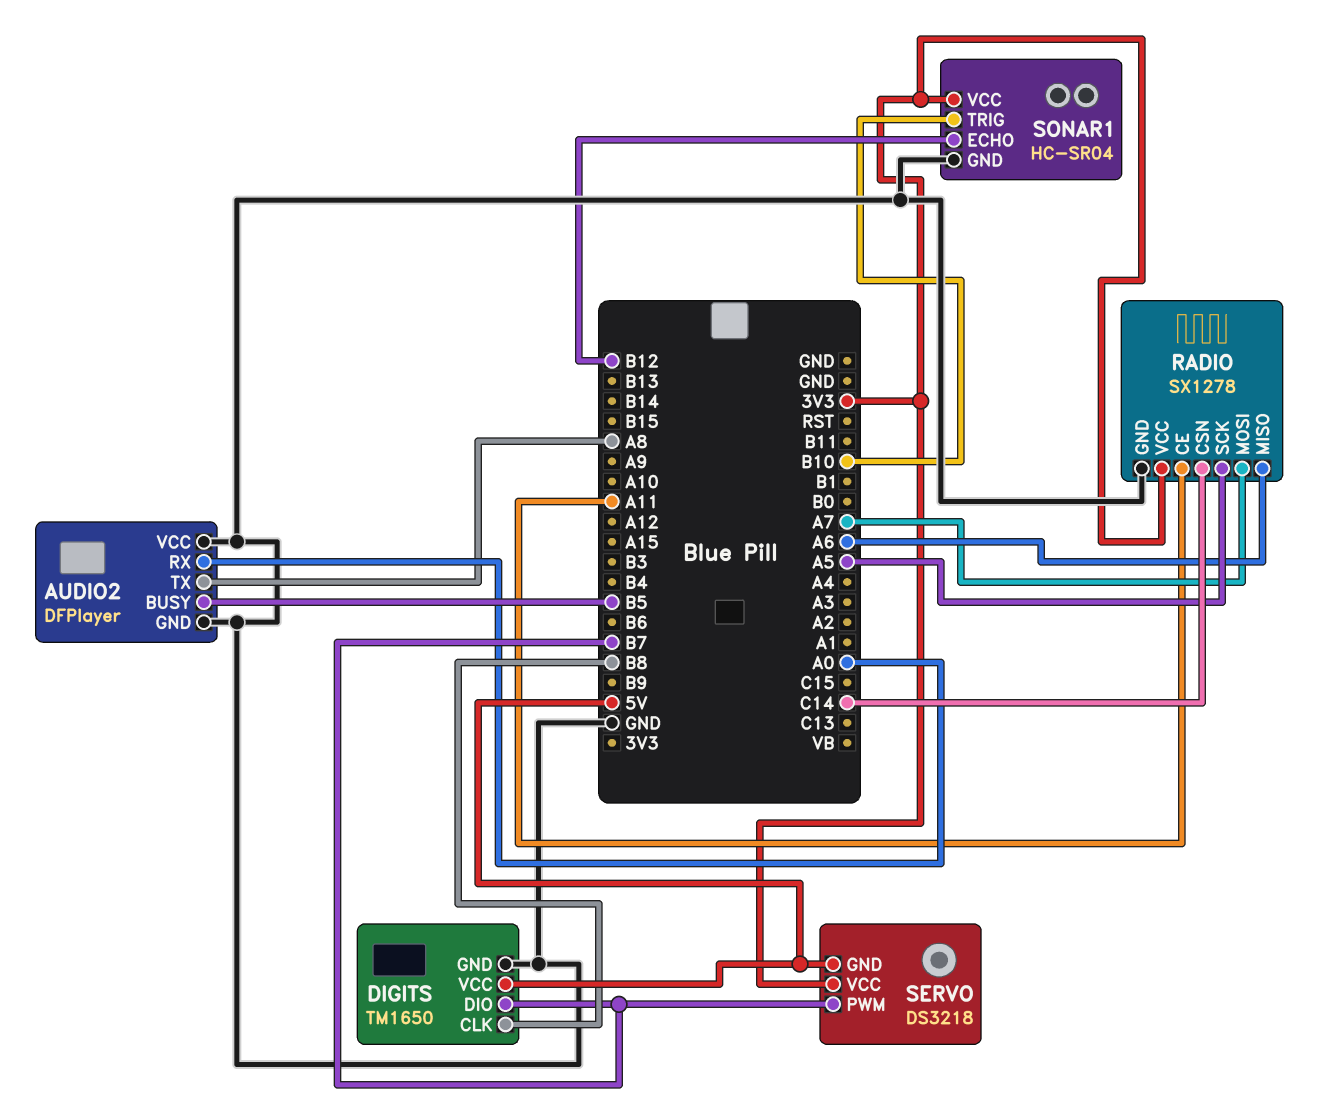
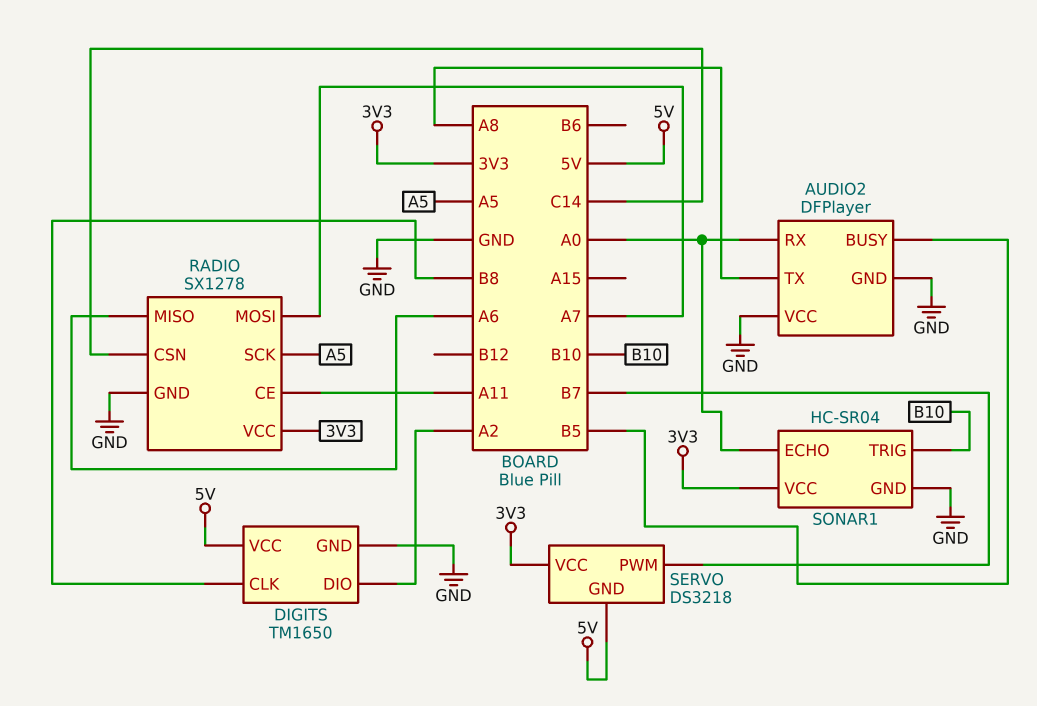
DIGITS pin DIO: B7 -> A2
SONAR1 pin ECHO: B12 -> A0

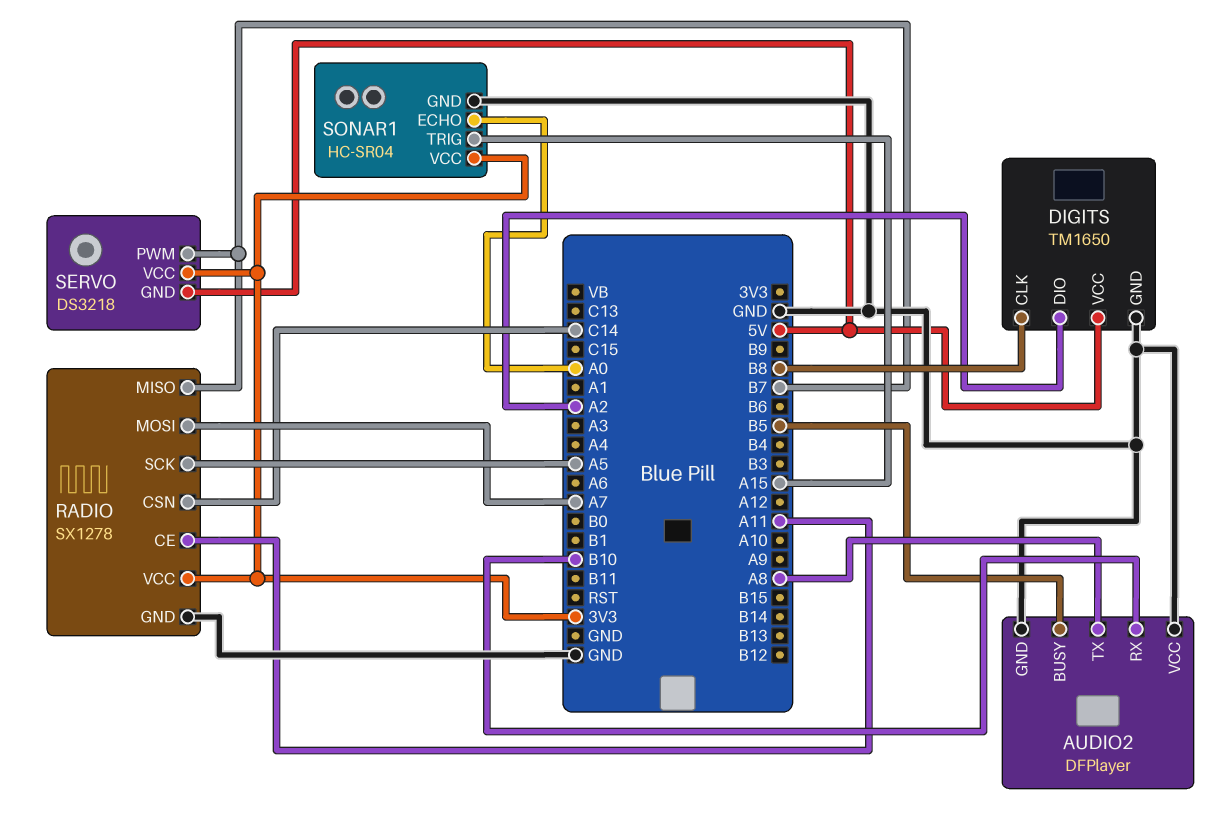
AUDIO2 pin RX: A0 -> B10
RADIO pin MISO: A6 -> B7
SONAR1 pin TRIG: B10 -> A15

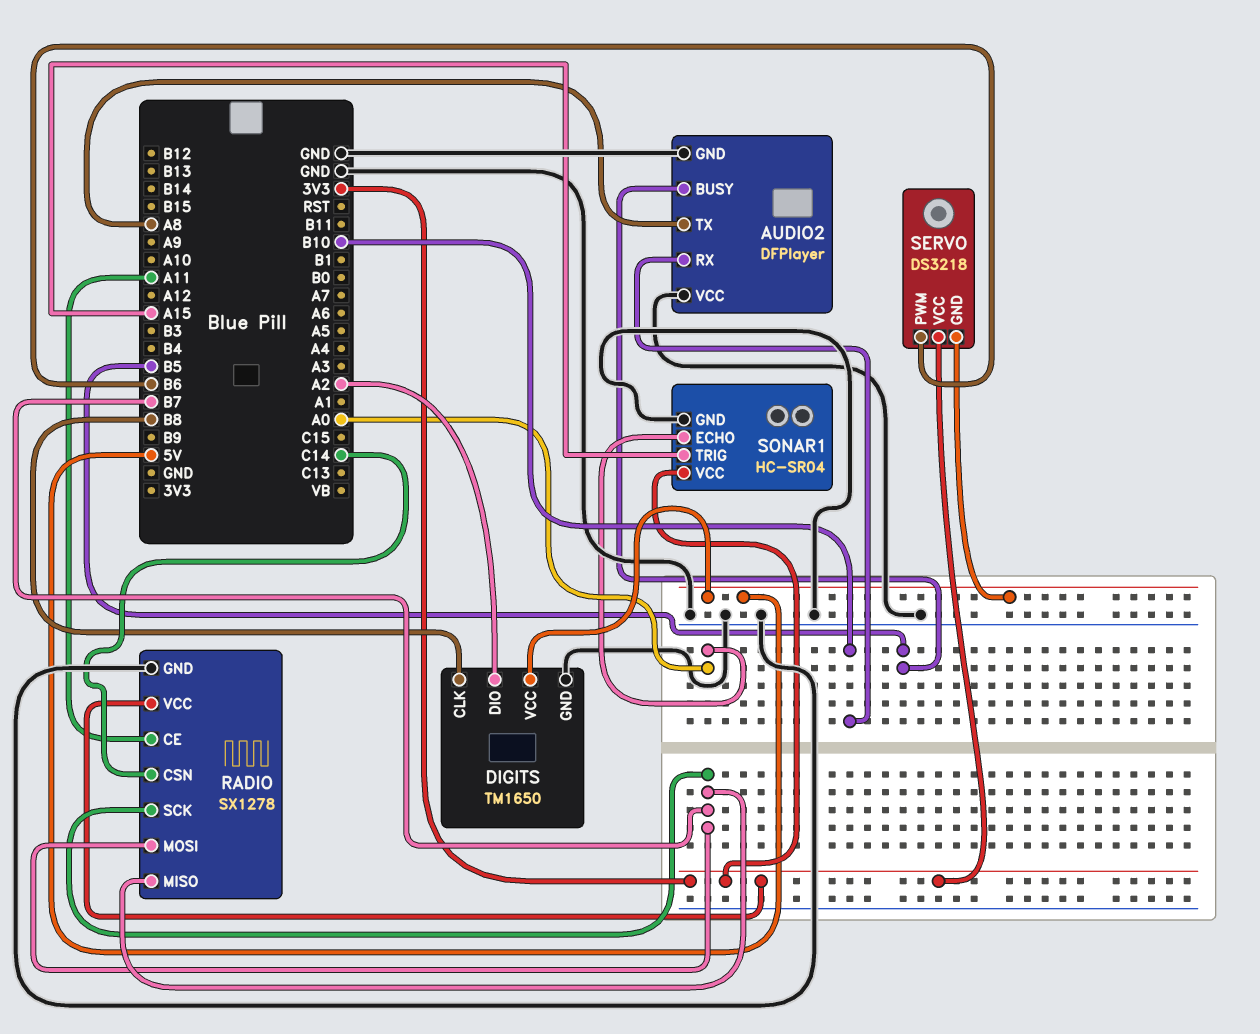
RADIO pin MOSI: A7 -> B7
RADIO pin SCK: A5 -> B7
SERVO pin PWM: B7 -> B6

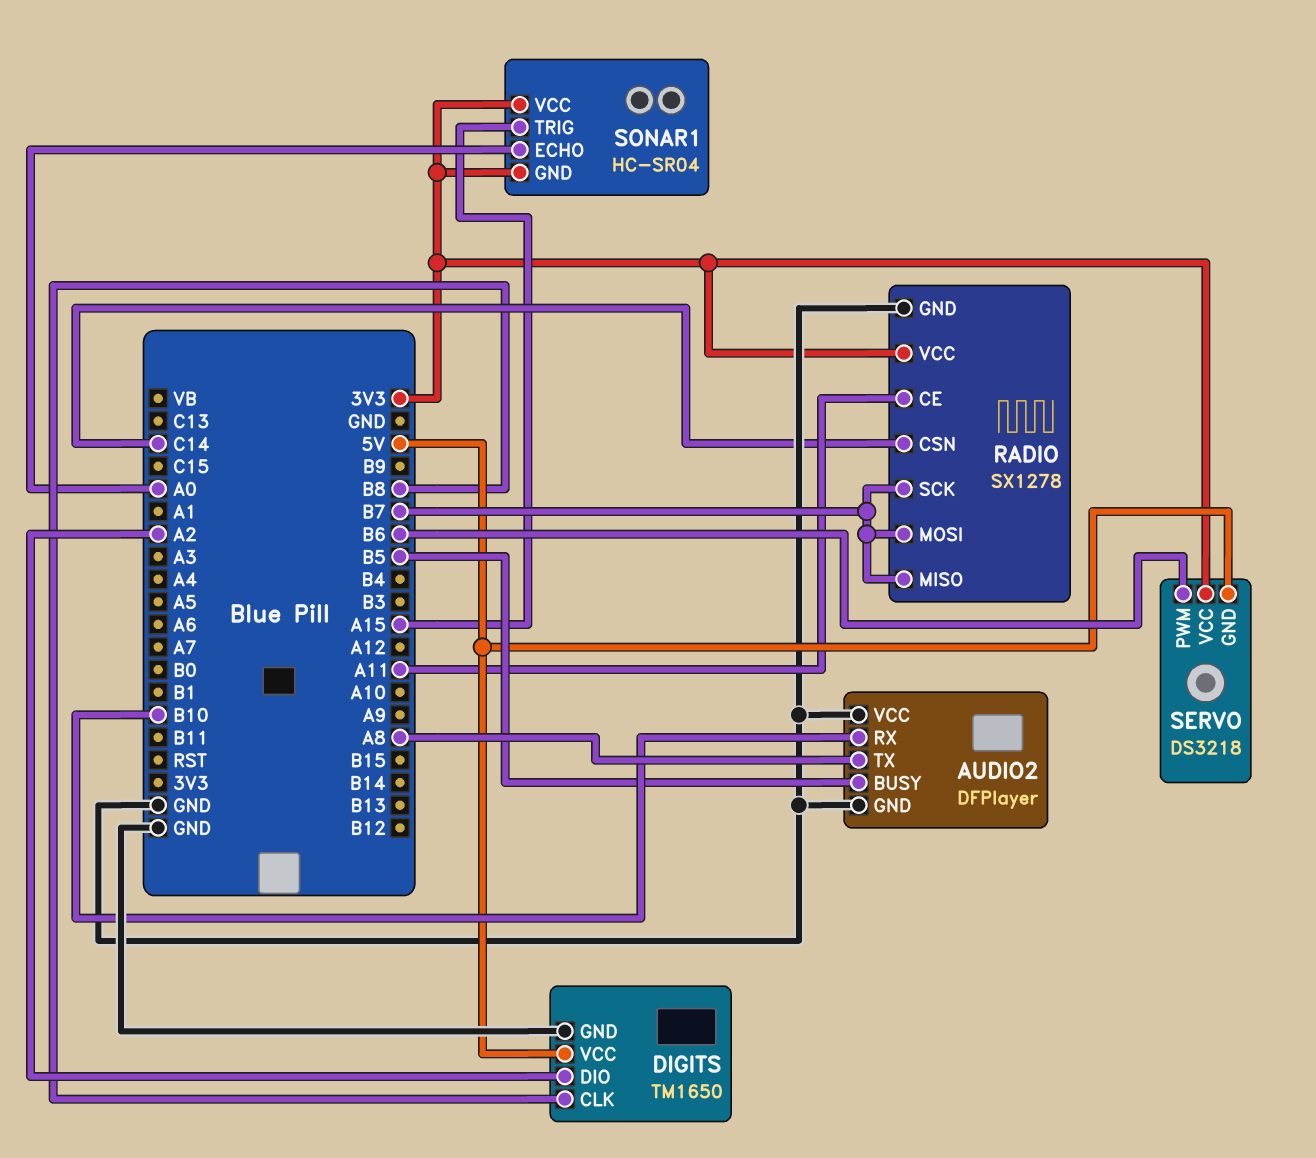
SONAR1 pin GND: GND -> 3V3

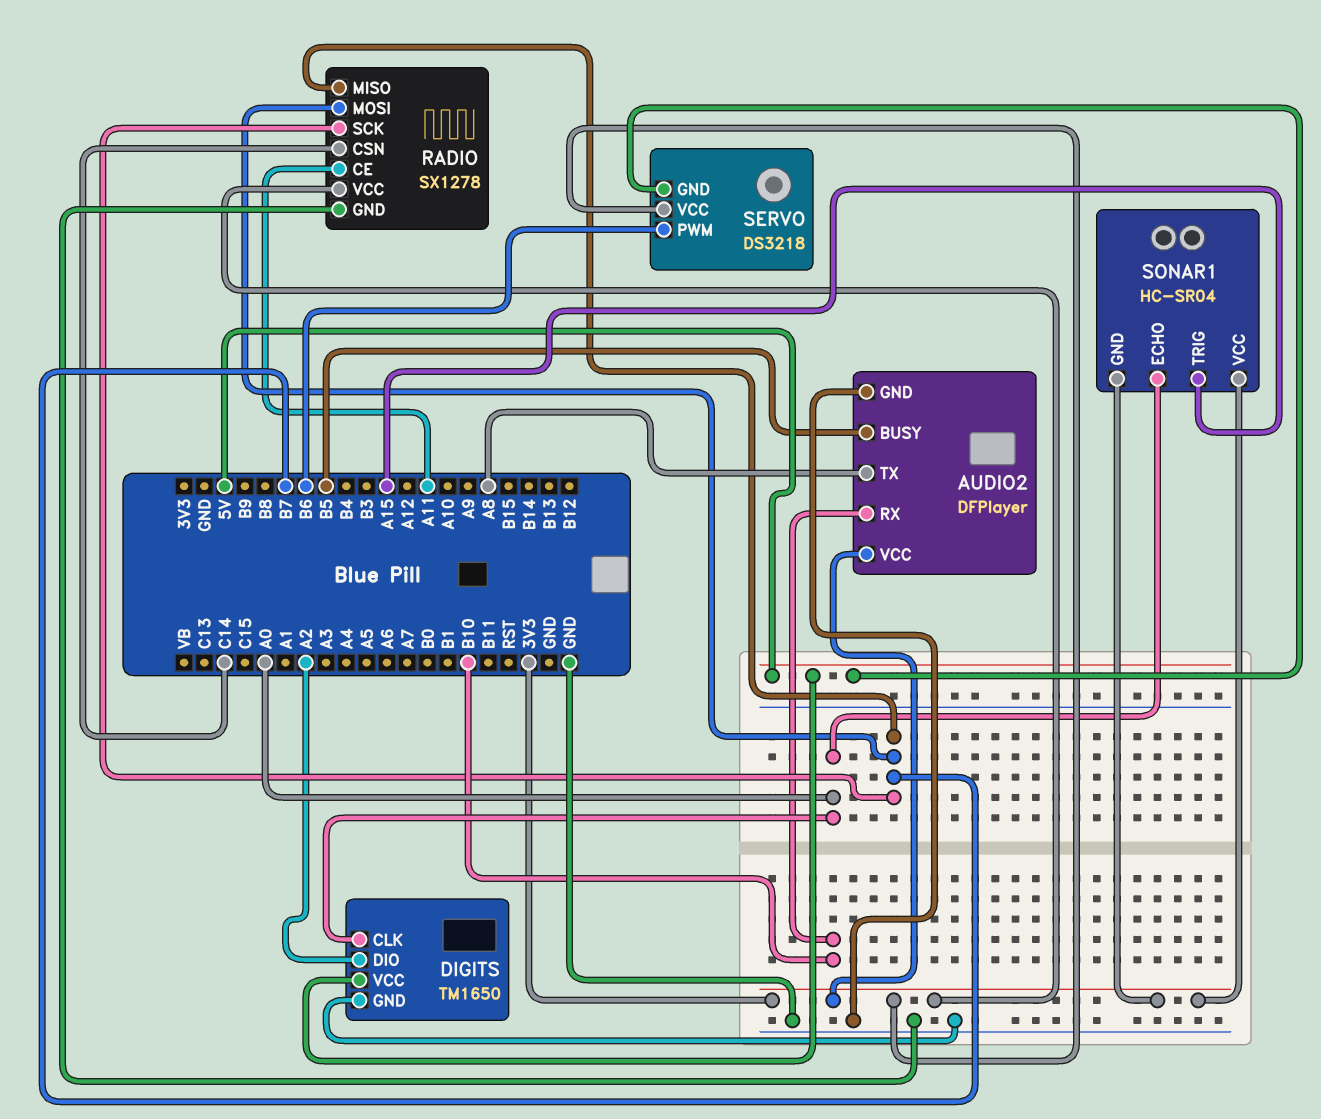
AUDIO2 pin VCC: GND -> 3V3
DIGITS pin CLK: B8 -> A0

